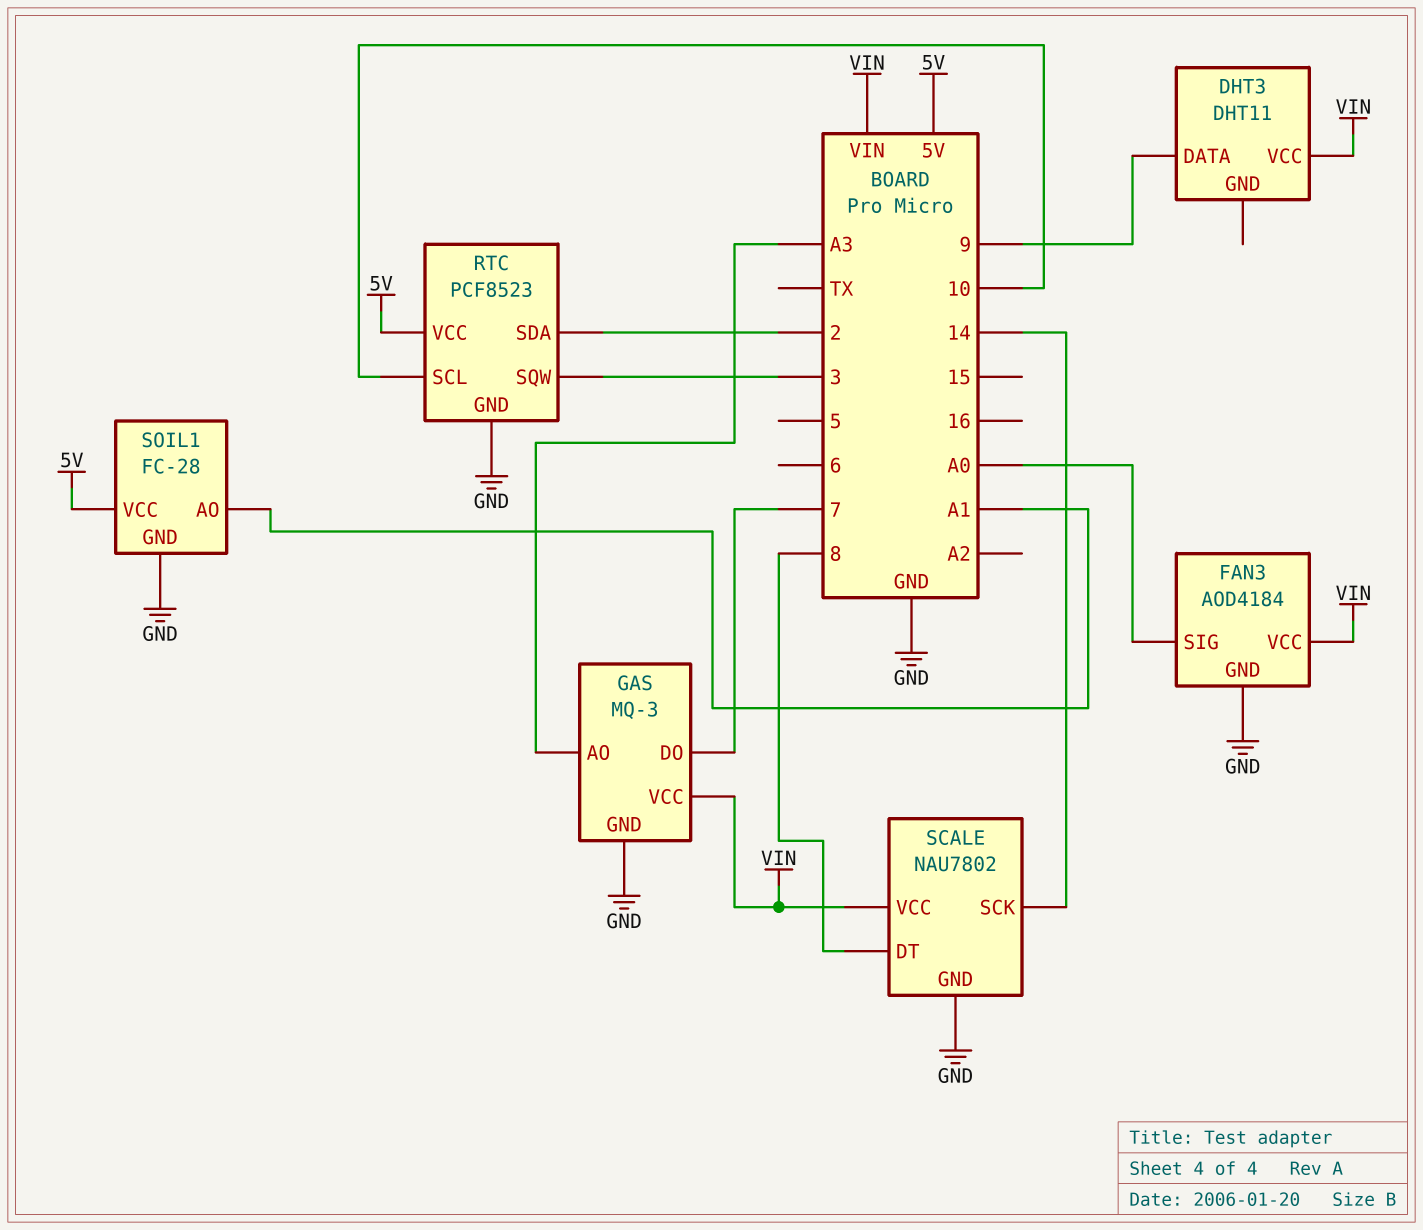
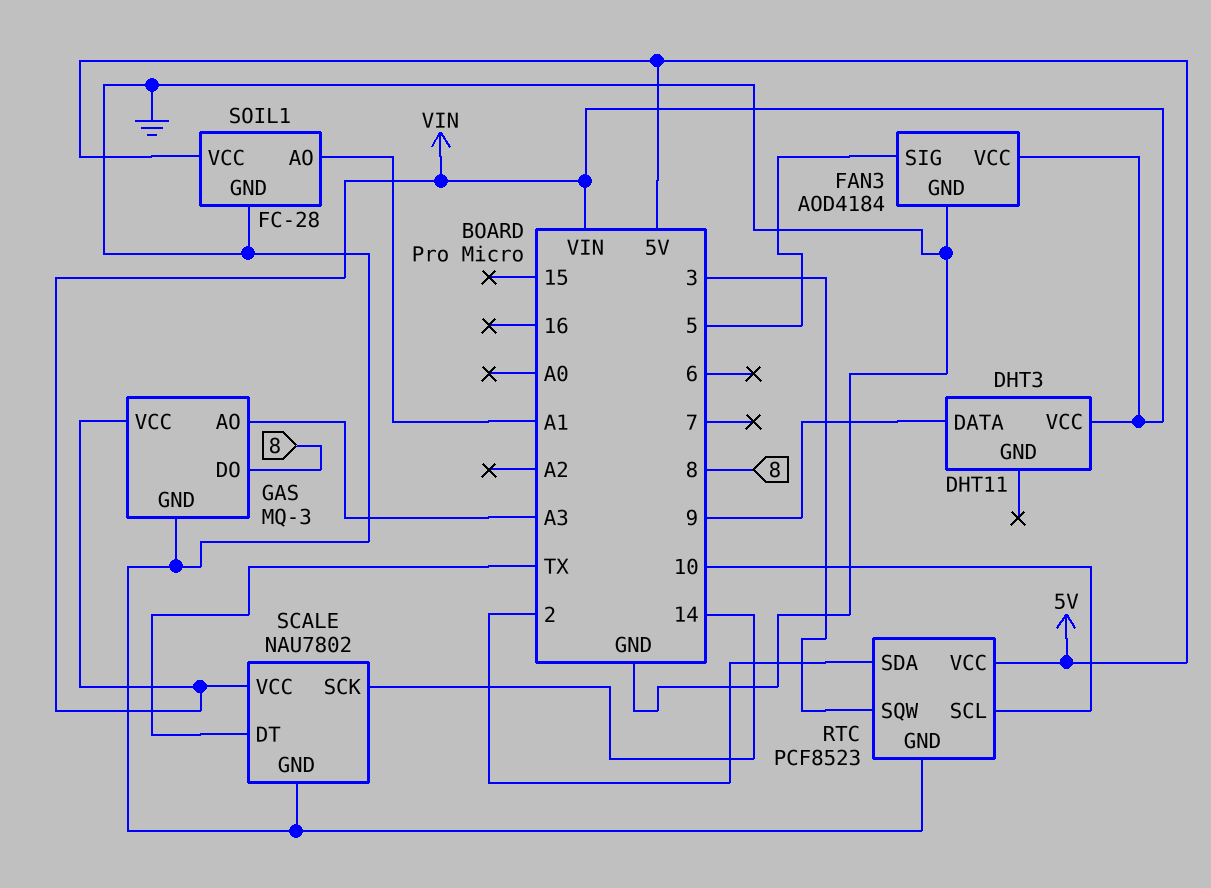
FAN3 pin SIG: A0 -> 5
GAS pin DO: 7 -> 8
SCALE pin DT: 8 -> TX

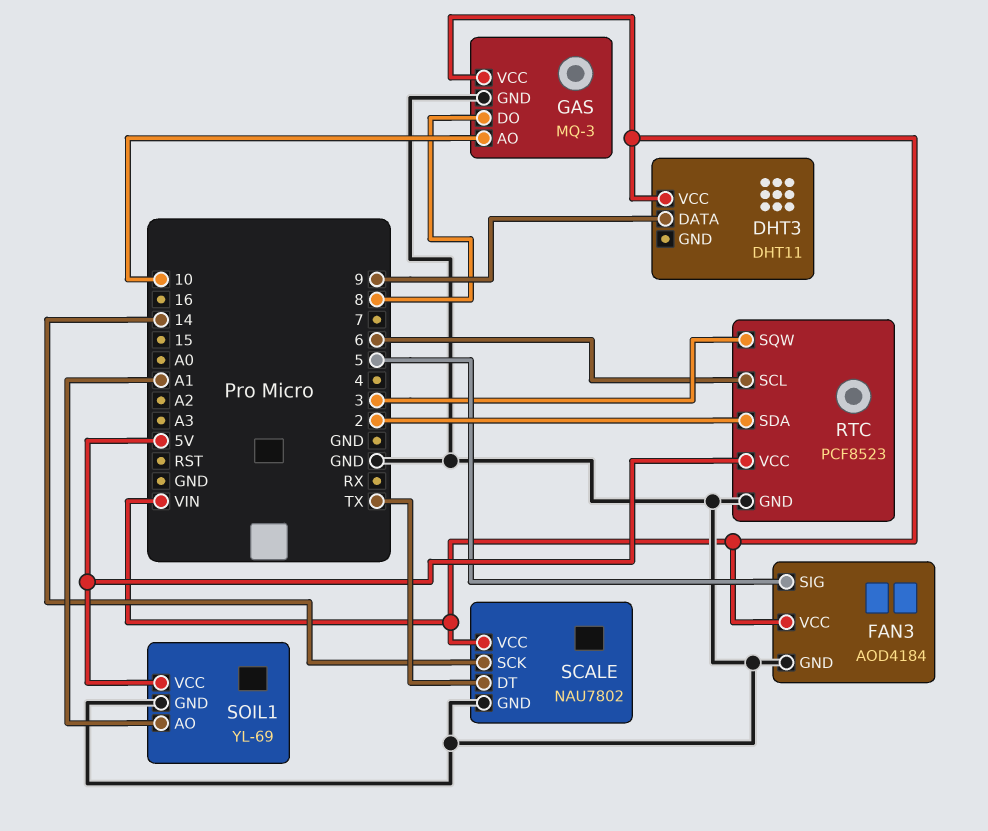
GAS pin AO: A3 -> 10
RTC pin SCL: 10 -> 6
SOIL1: FC-28 -> YL-69

